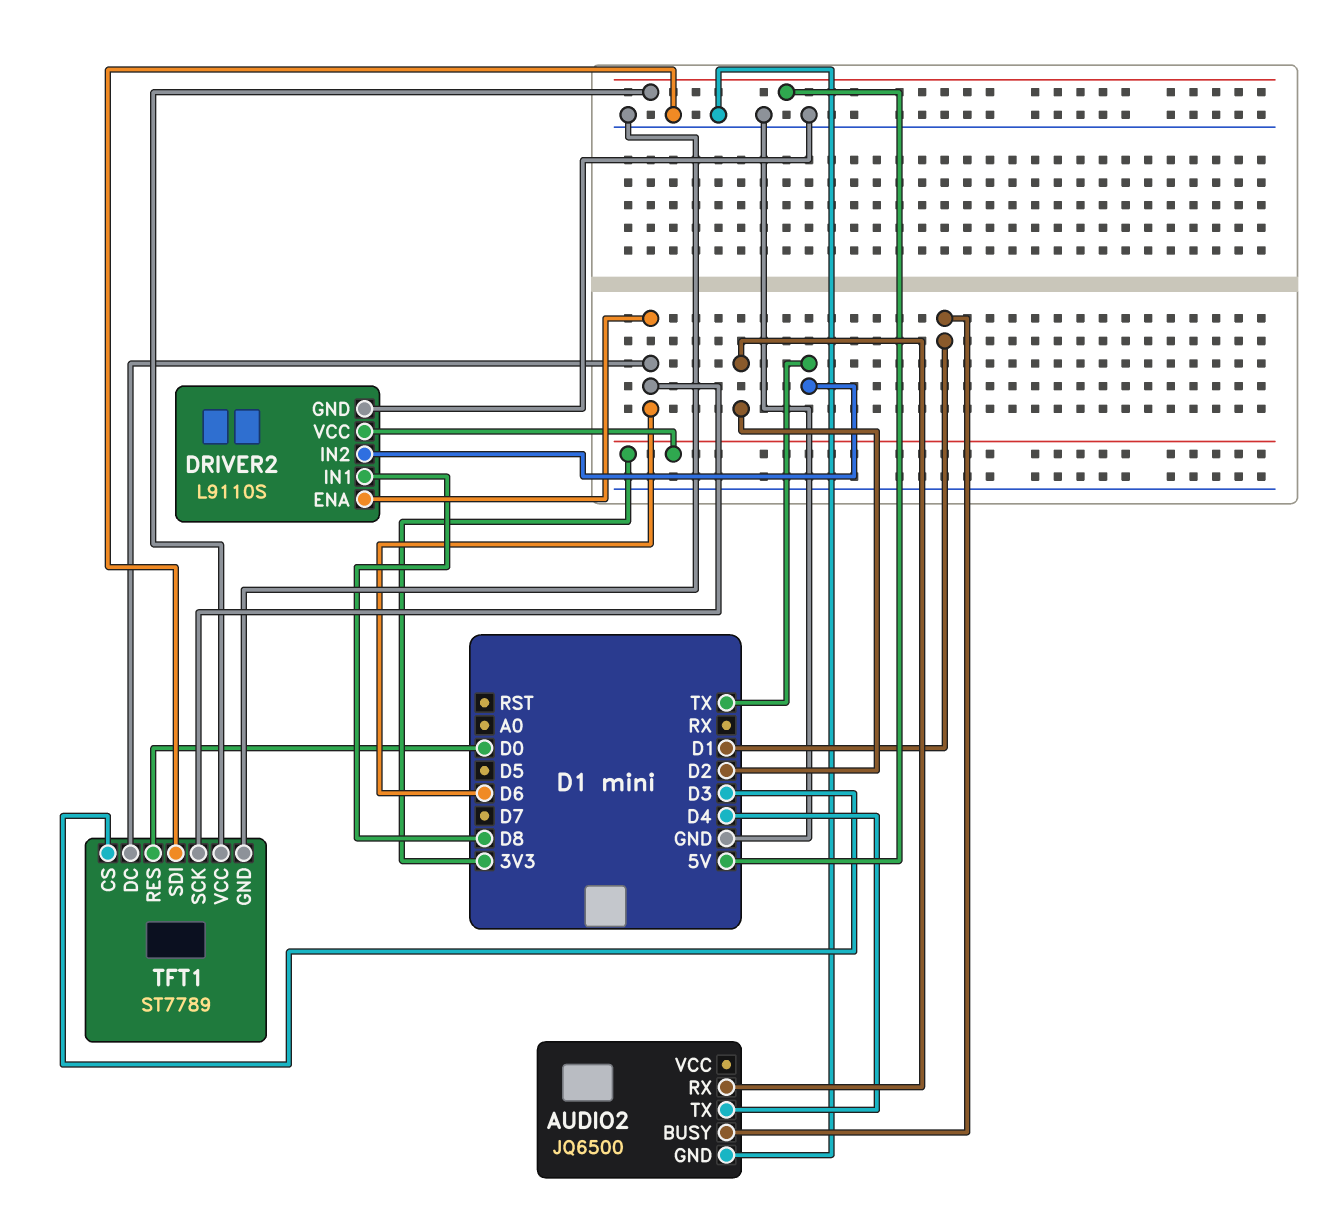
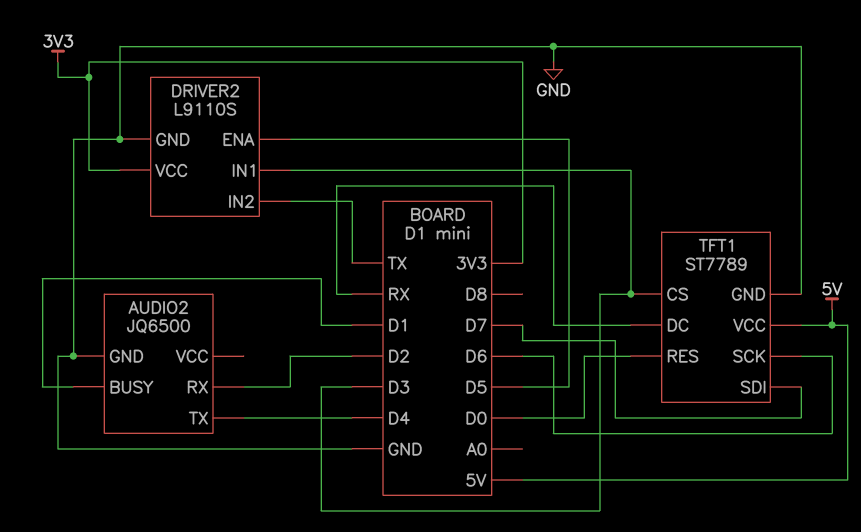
DRIVER2 pin ENA: D6 -> D5
DRIVER2 pin IN1: D8 -> D3
TFT1 pin DC: D6 -> RX
TFT1 pin SDI: GND -> D7

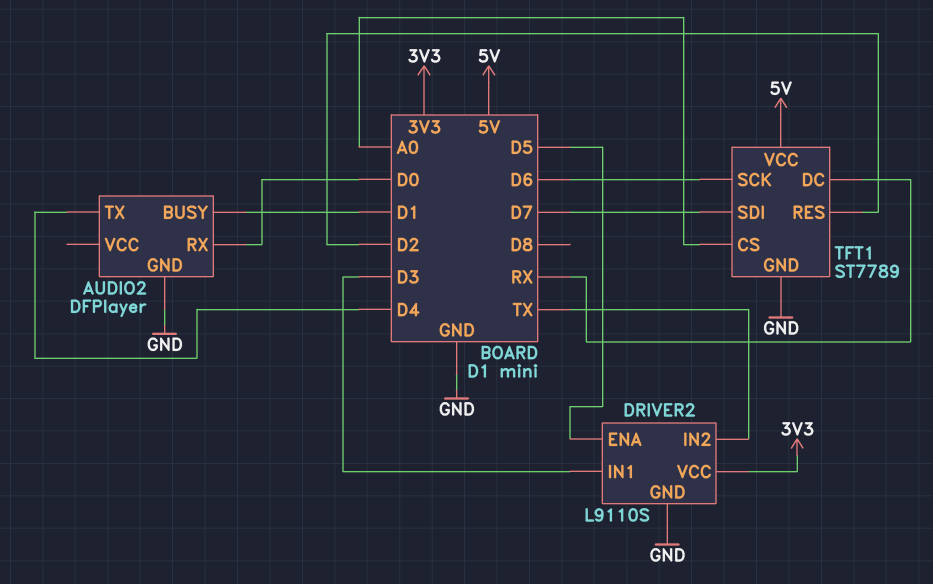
AUDIO2: JQ6500 -> DFPlayer
AUDIO2 pin RX: D2 -> D0
TFT1 pin CS: D3 -> A0
TFT1 pin RES: D0 -> D2

